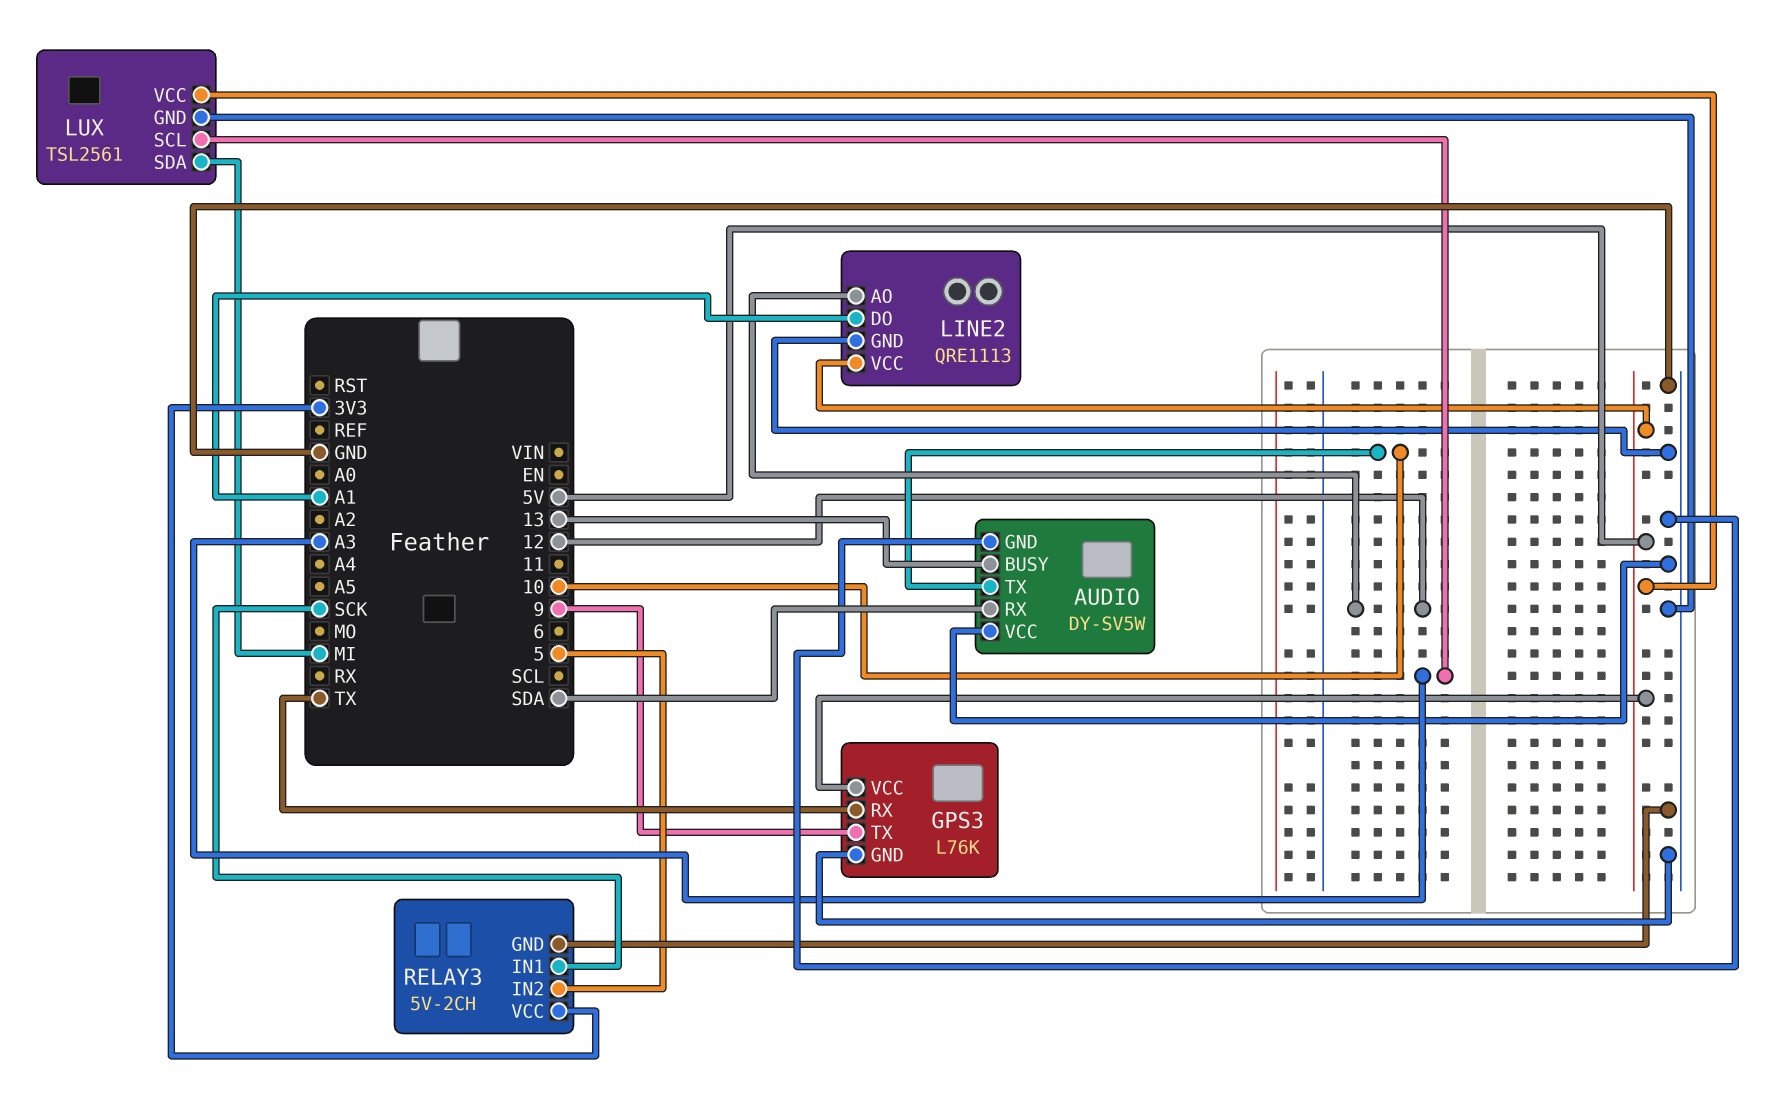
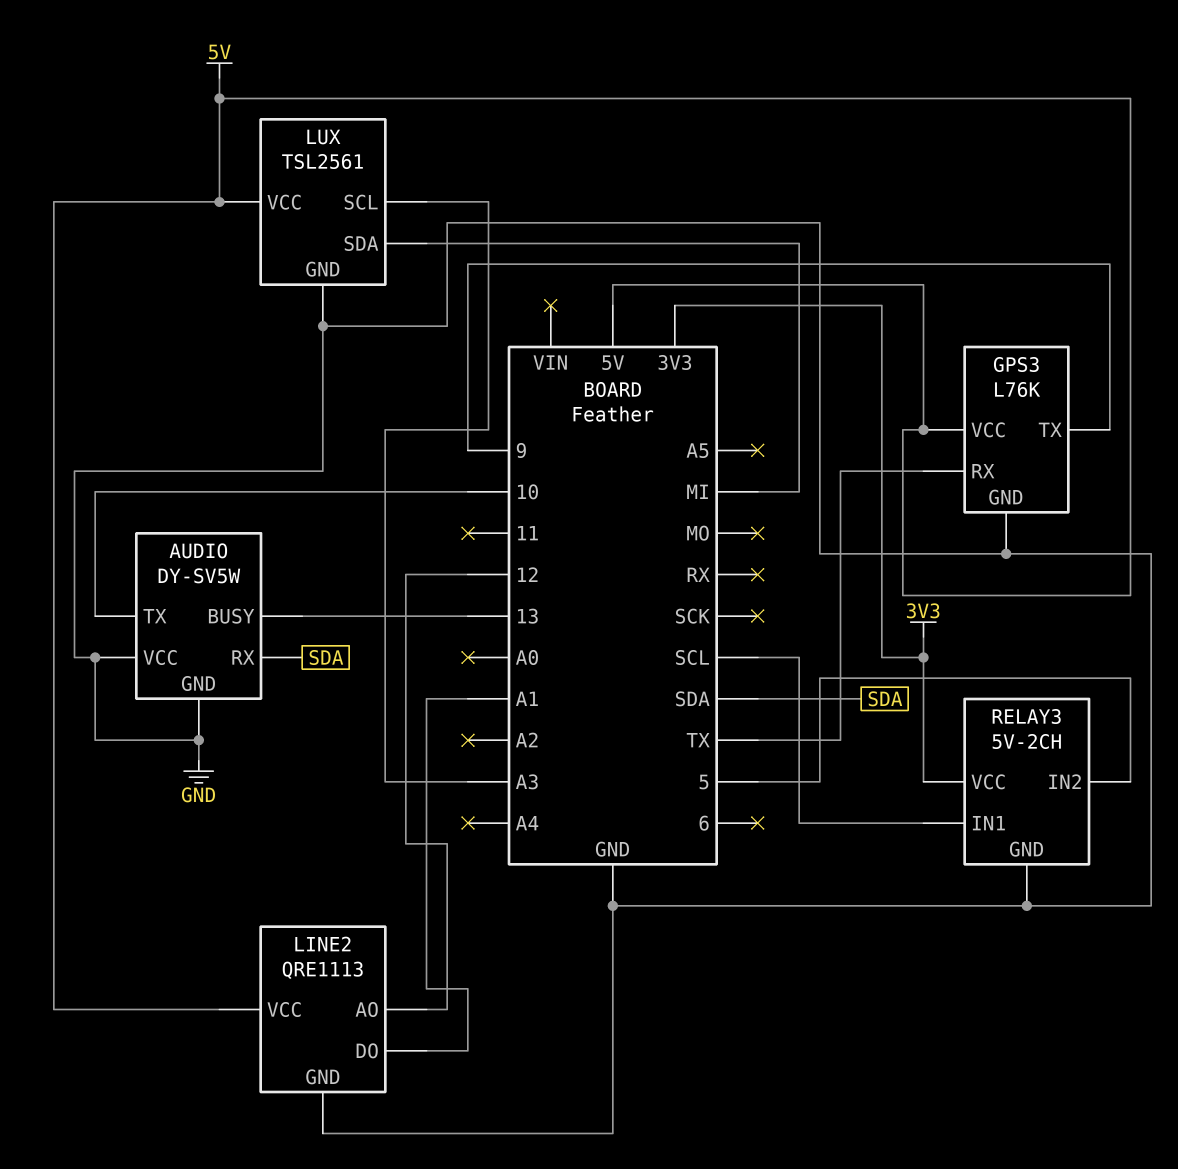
RELAY3 pin IN1: SCK -> SCL

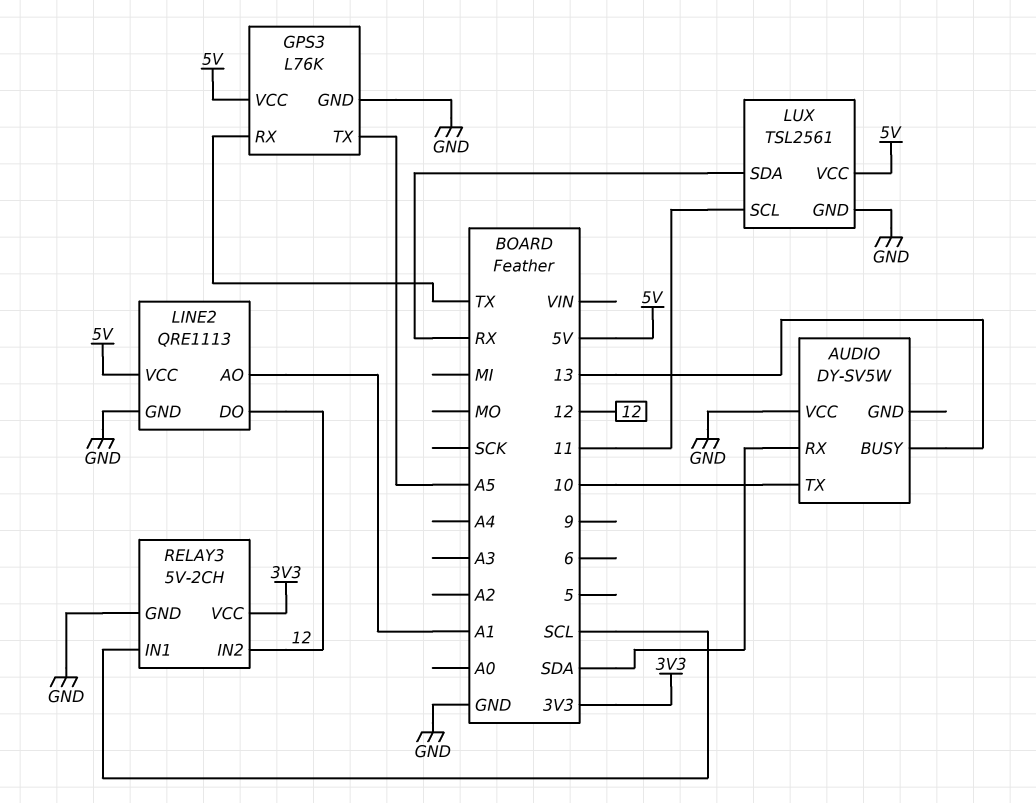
AUDIO pin GND: GND -> none
GPS3 pin TX: 9 -> A5
LINE2 pin AO: 12 -> A1
LINE2 pin DO: A1 -> 12
LUX pin SCL: A3 -> 11
LUX pin SDA: MI -> RX
RELAY3 pin IN2: 5 -> 12

